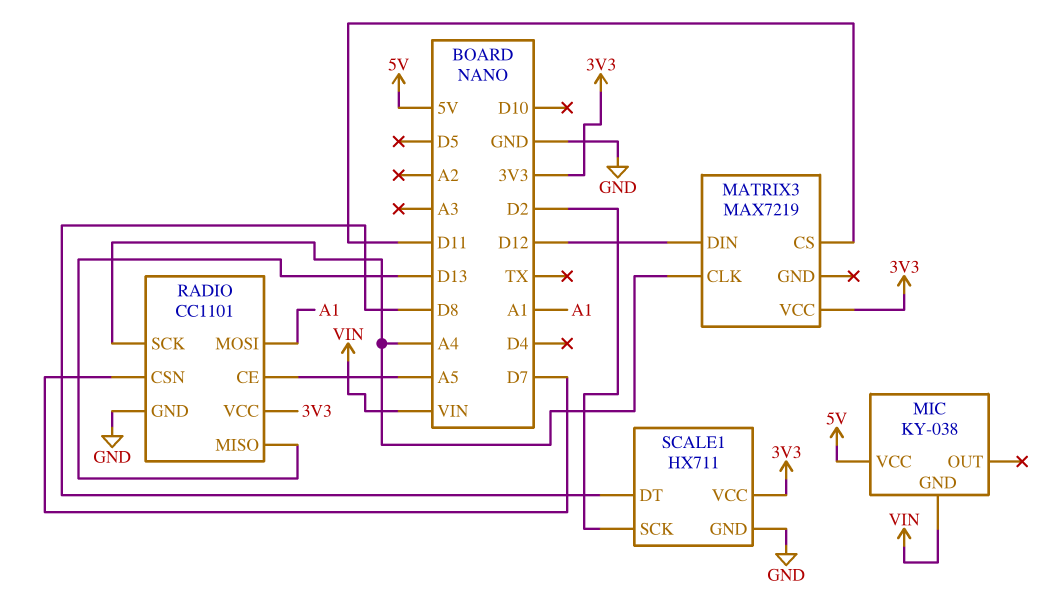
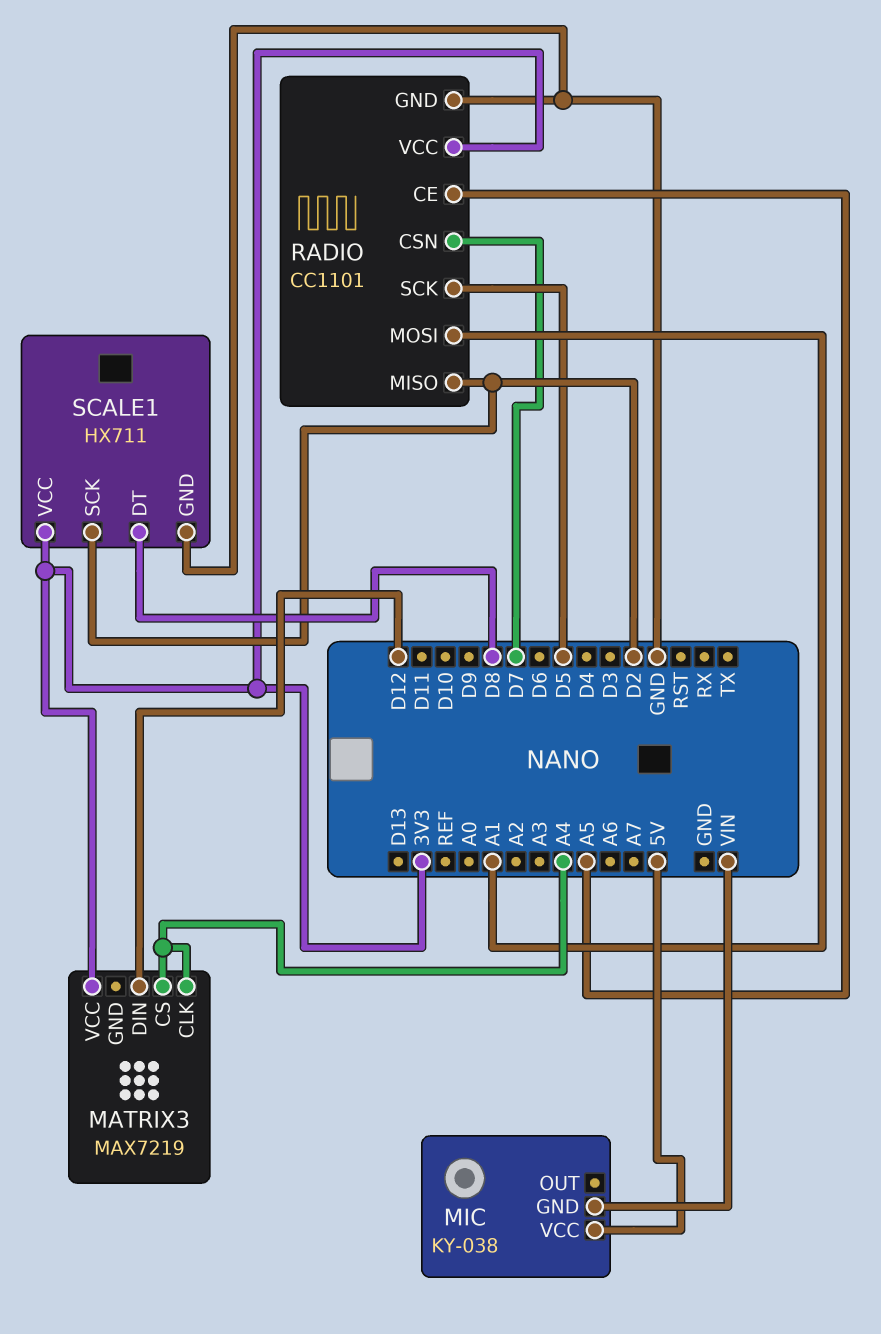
MATRIX3 pin CS: D11 -> A4
RADIO pin MISO: D13 -> D2
RADIO pin SCK: A4 -> D5

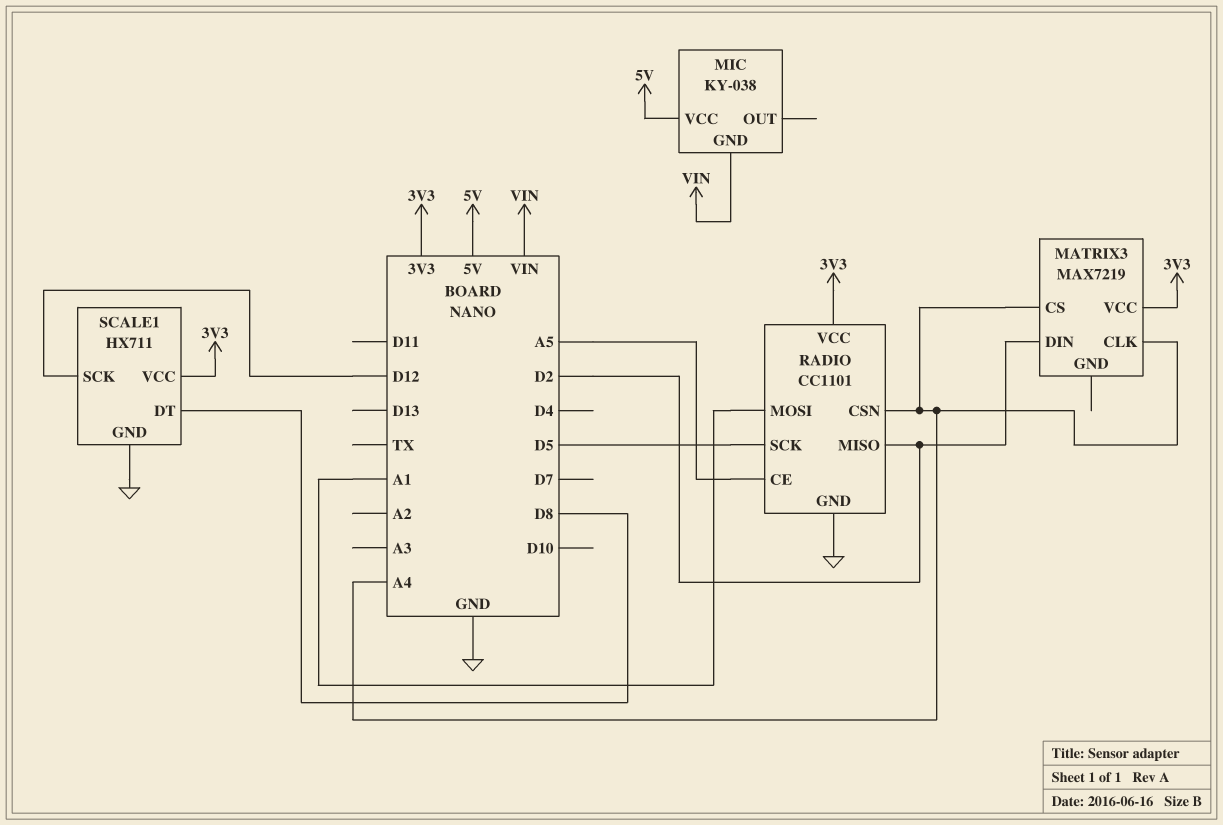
MATRIX3 pin DIN: D12 -> D2
RADIO pin CSN: D7 -> A4
SCALE1 pin SCK: D2 -> D12

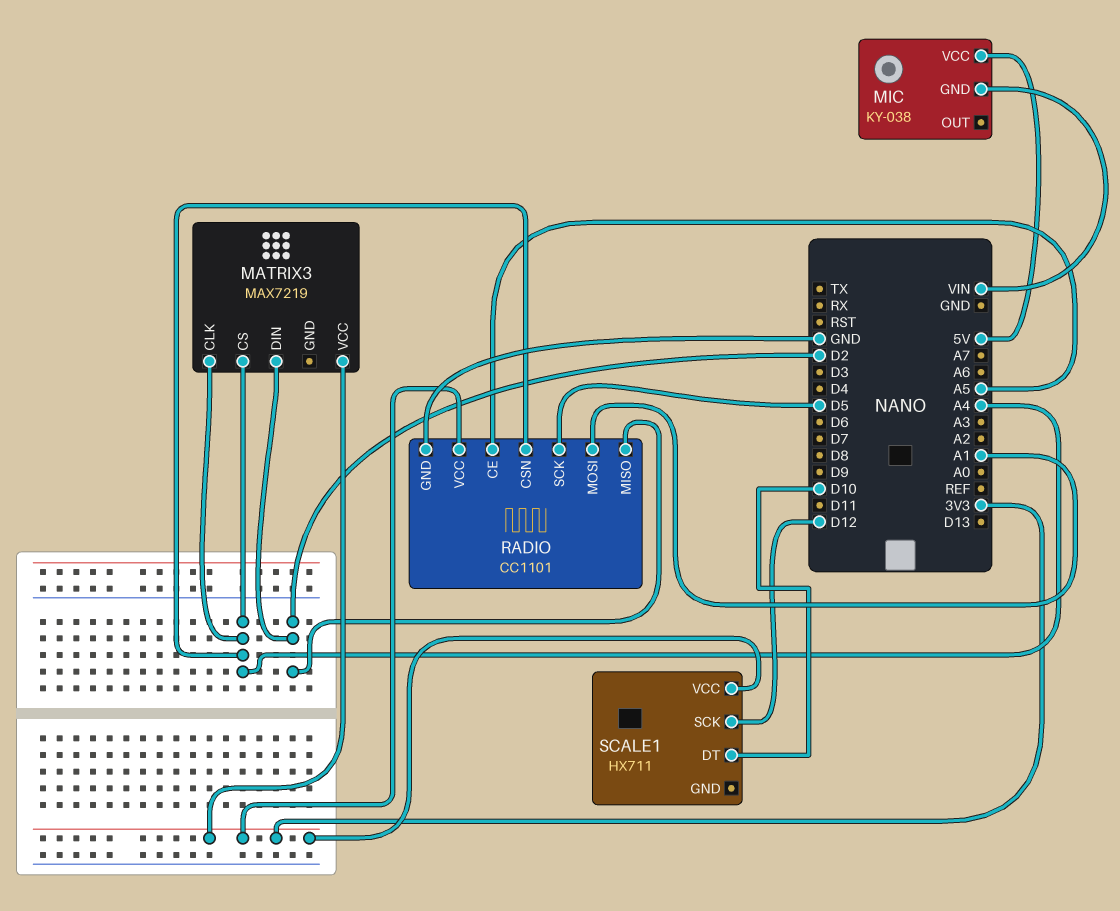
SCALE1 pin DT: D8 -> D10
SCALE1 pin GND: GND -> none

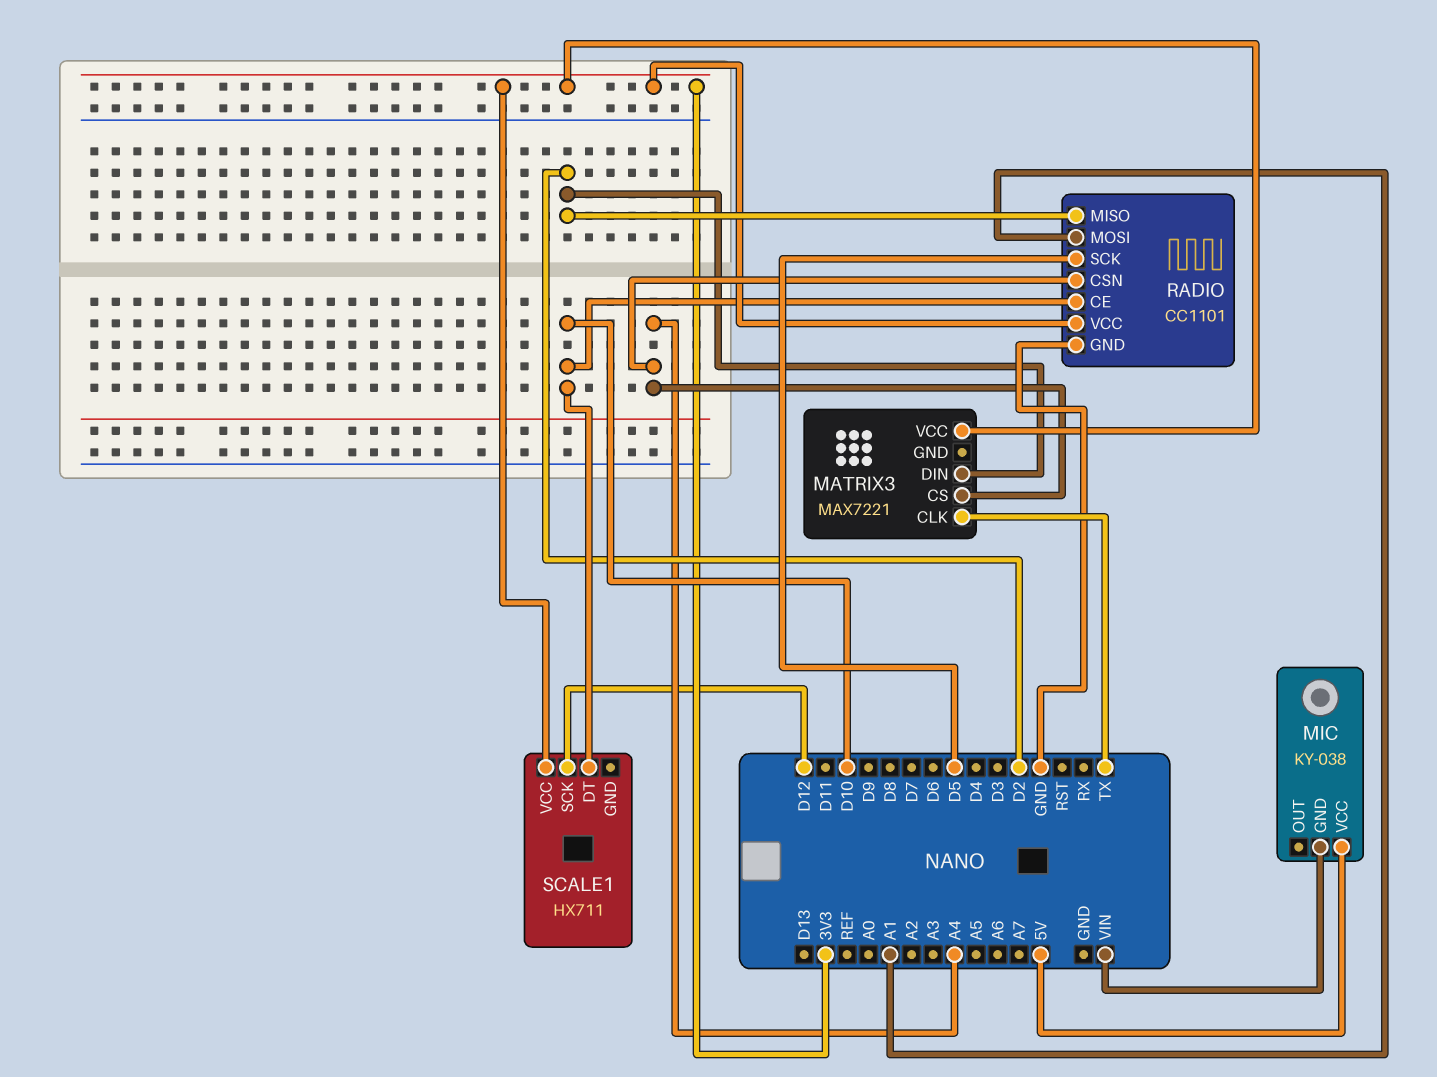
MATRIX3: MAX7219 -> MAX7221
MATRIX3 pin CLK: A4 -> TX
RADIO pin CE: A5 -> D10

